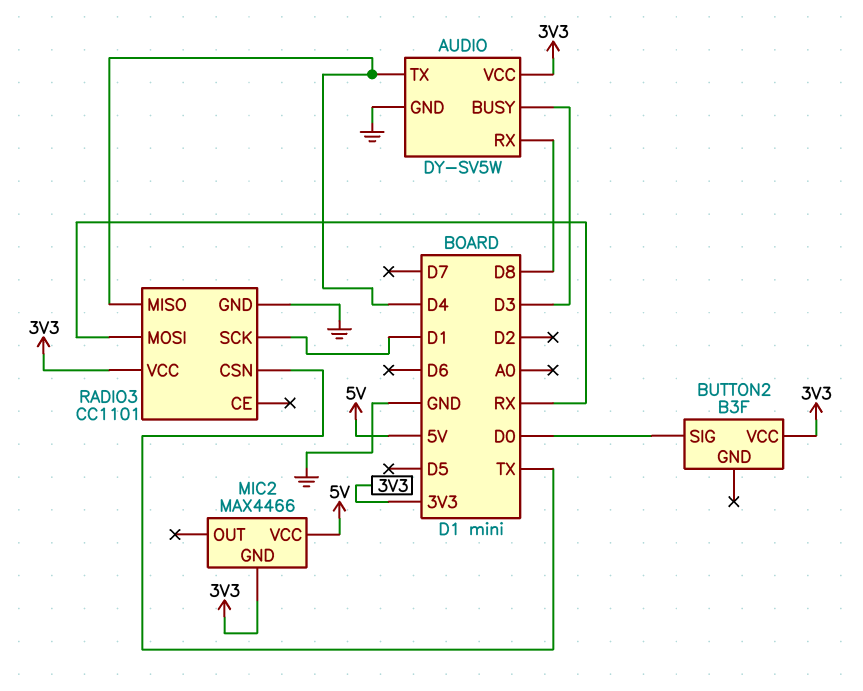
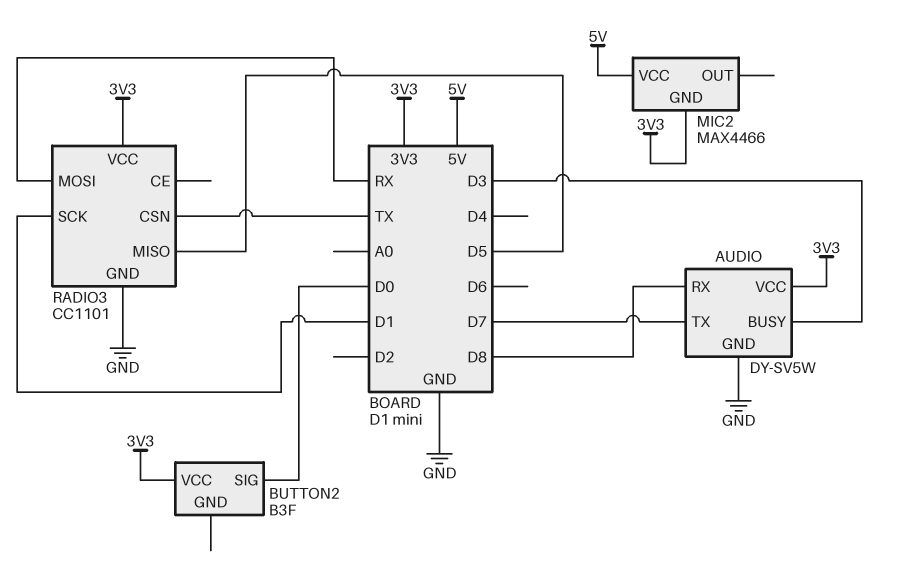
AUDIO pin TX: D4 -> D7
RADIO3 pin MISO: D4 -> D5

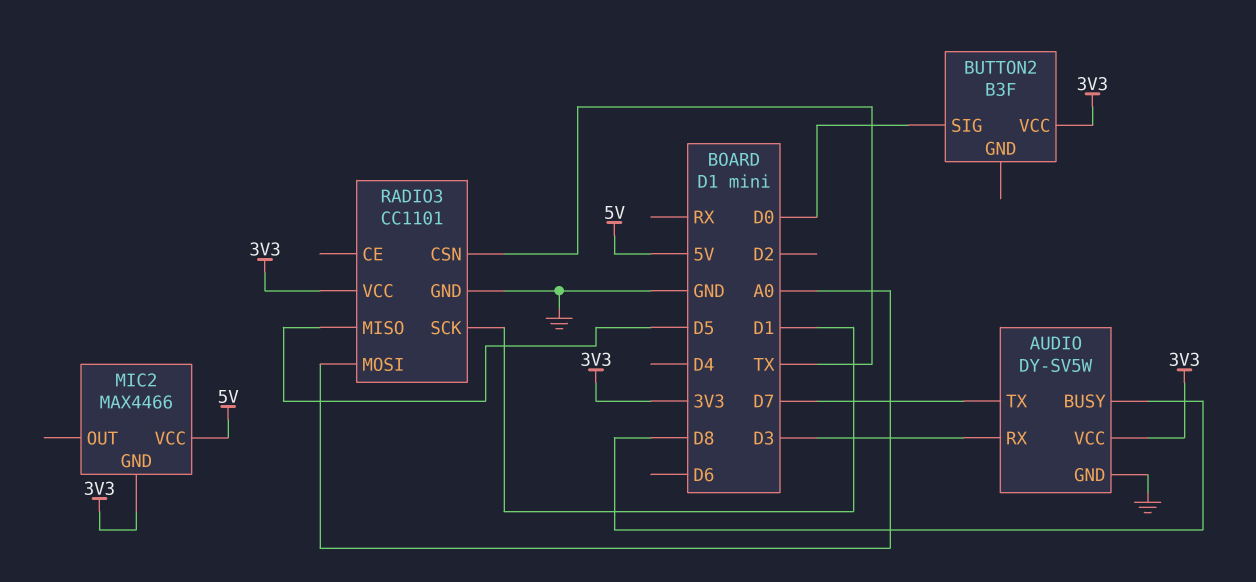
AUDIO pin BUSY: D3 -> D8
AUDIO pin RX: D8 -> D3
RADIO3 pin MOSI: RX -> A0

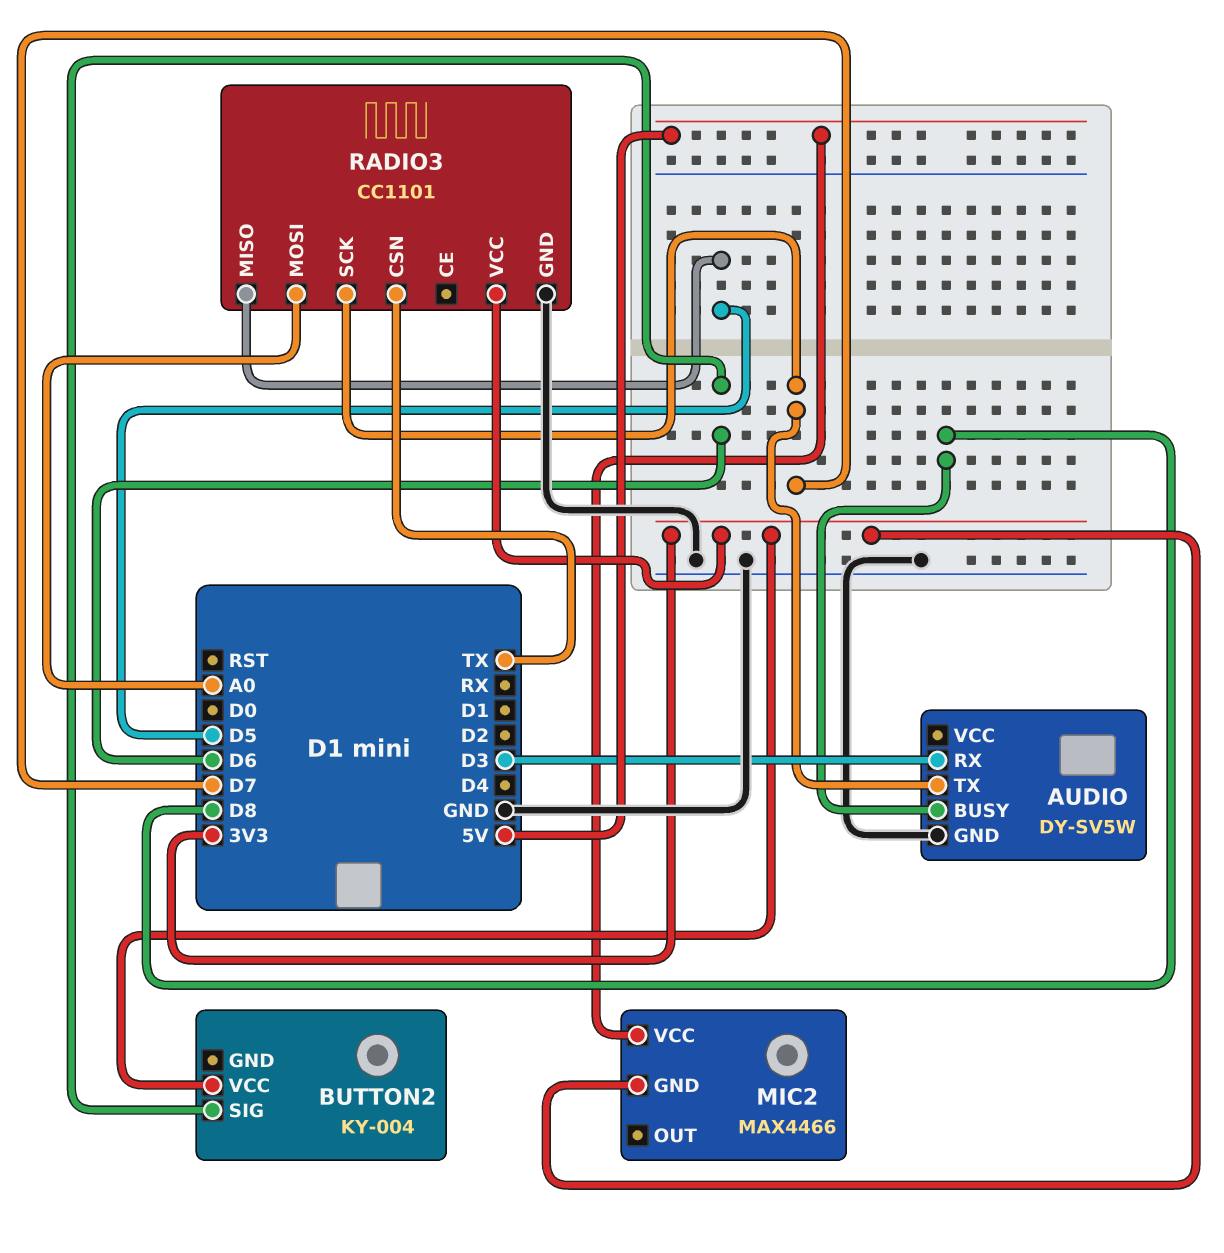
AUDIO pin VCC: 3V3 -> none
BUTTON2: B3F -> KY-004
BUTTON2 pin SIG: D0 -> D6
RADIO3 pin SCK: D1 -> D7

